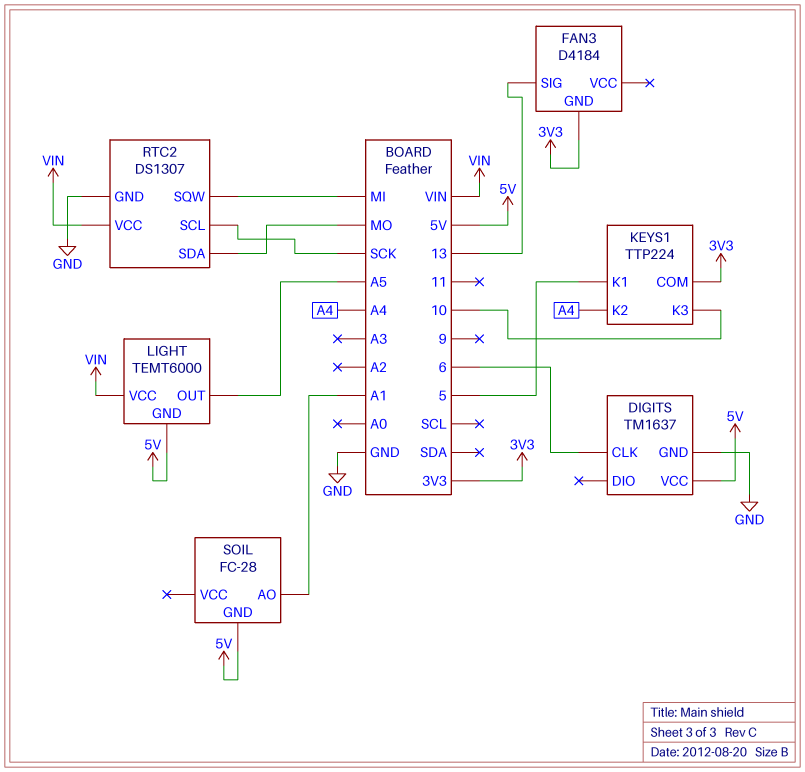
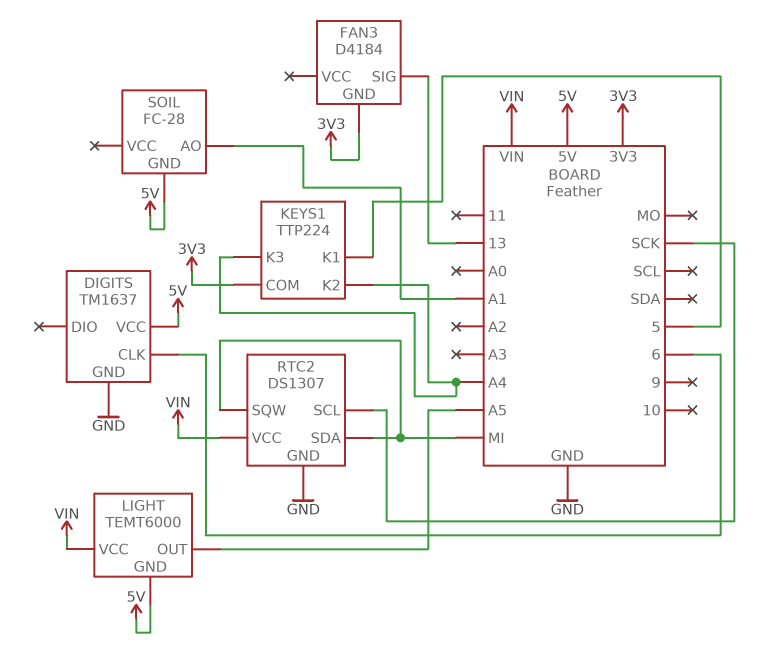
KEYS1 pin K3: 10 -> A4
RTC2 pin SDA: MO -> MI

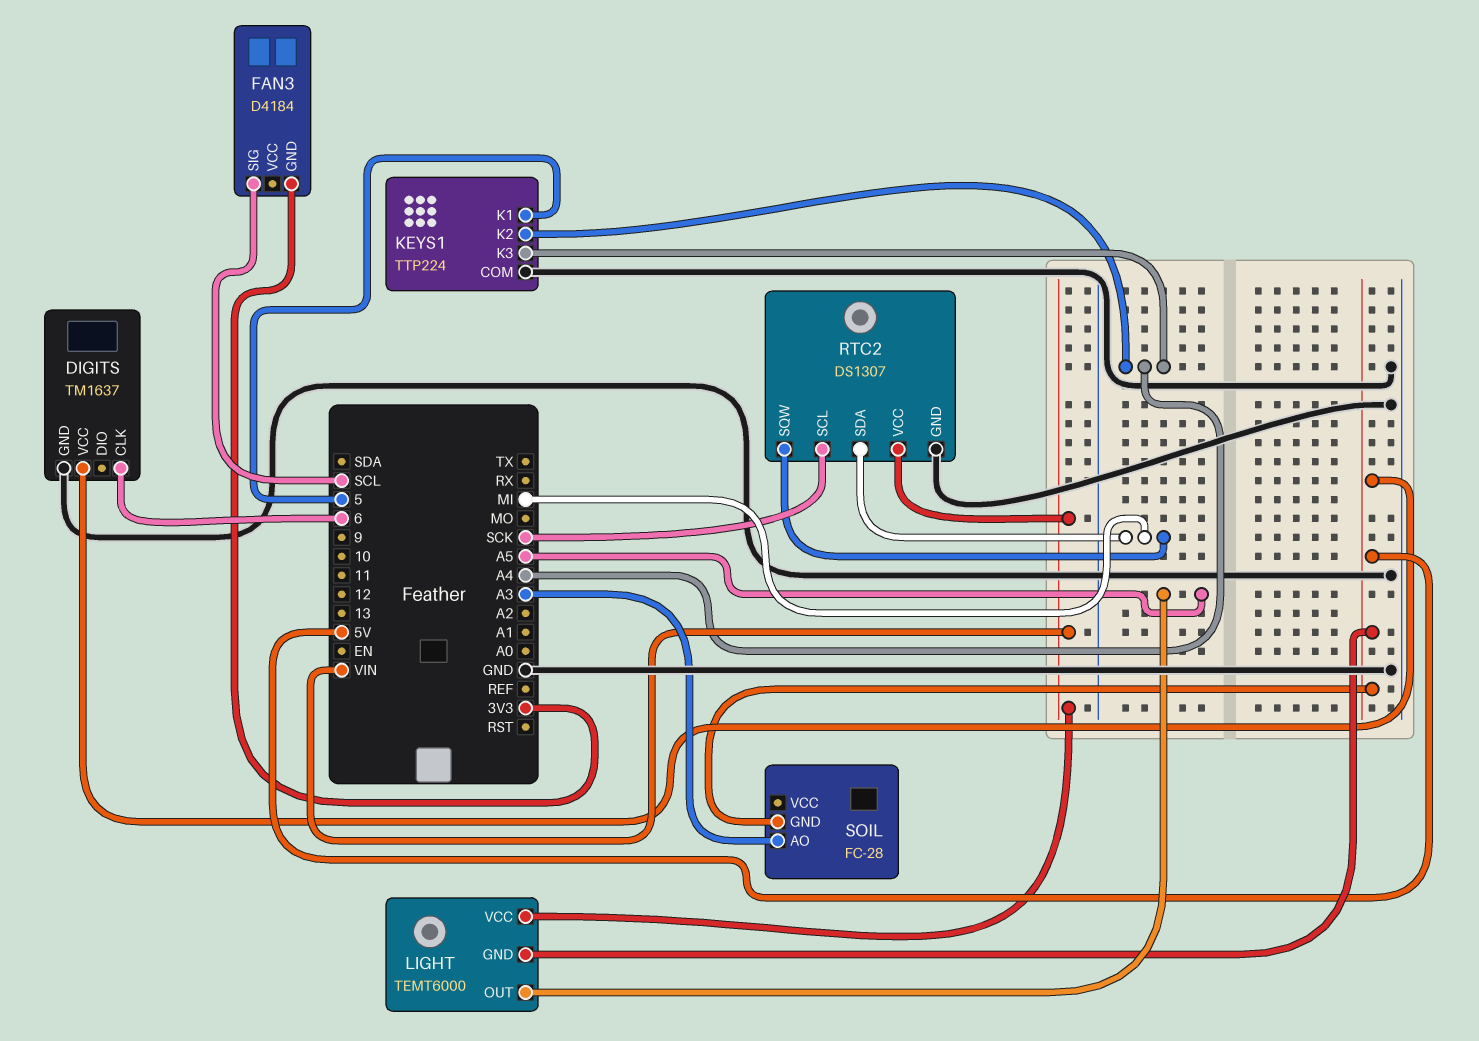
FAN3 pin SIG: 13 -> SCL
KEYS1 pin COM: 3V3 -> GND
SOIL pin AO: A1 -> A3

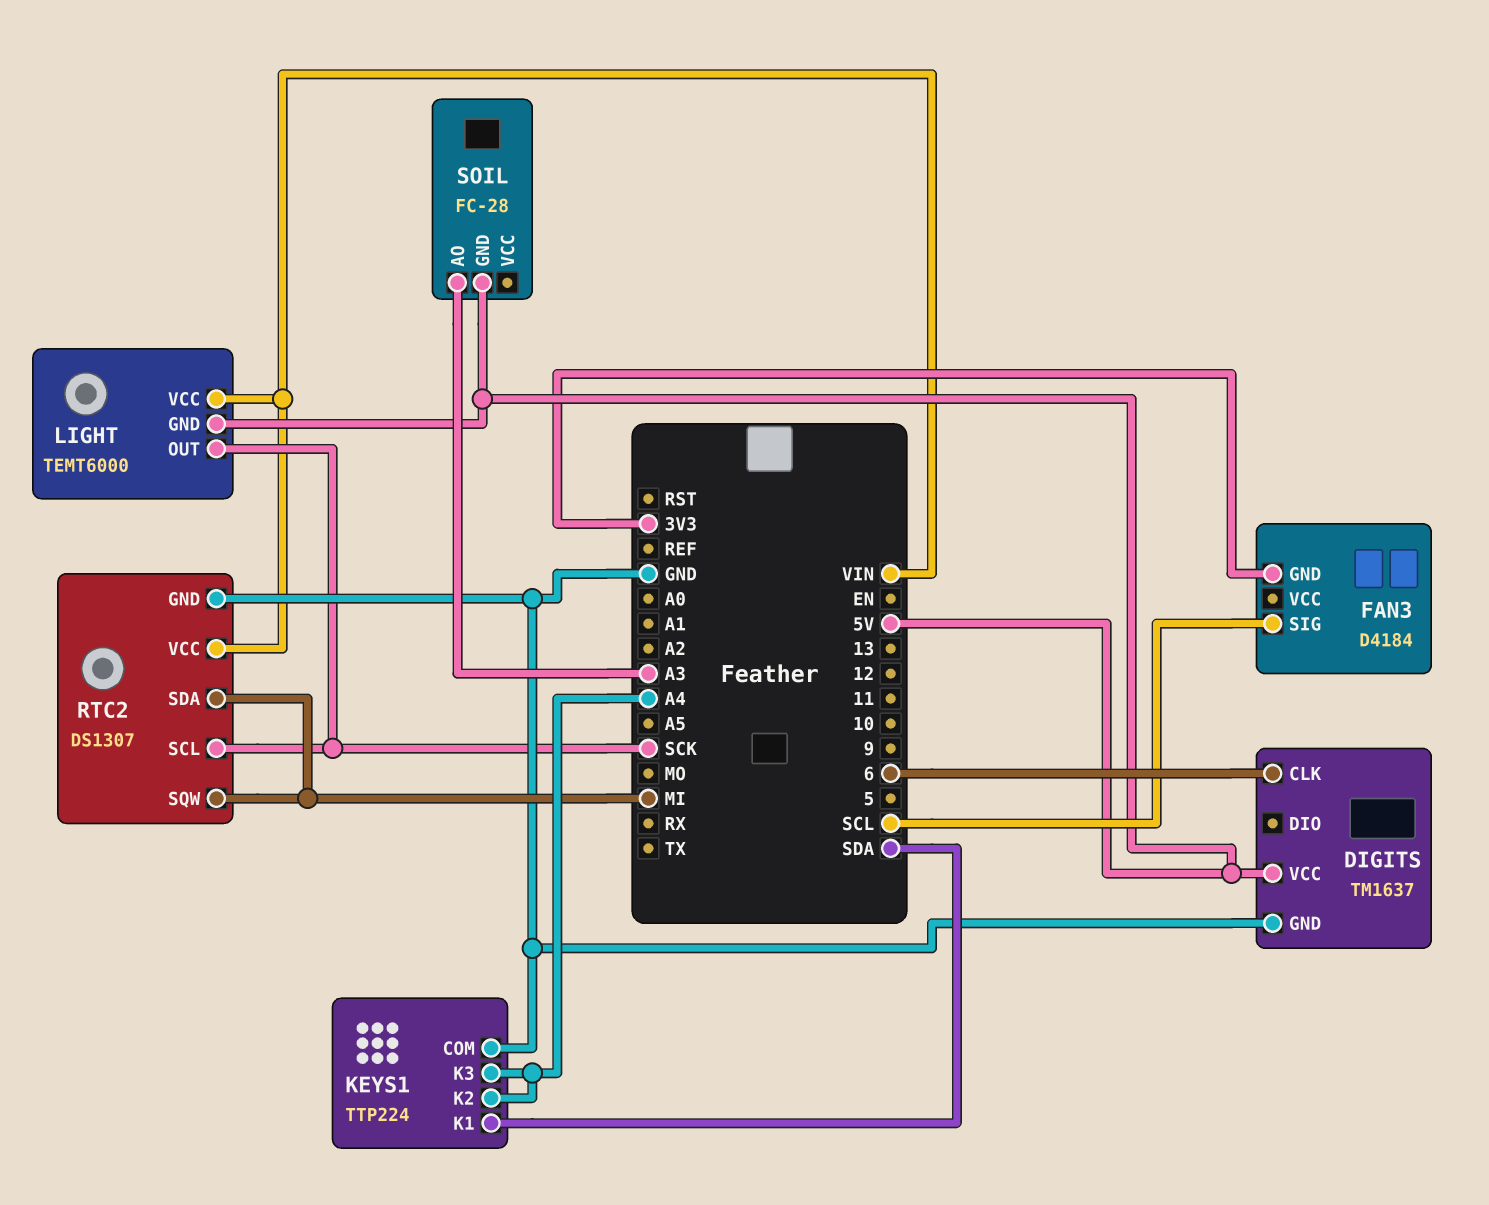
KEYS1 pin K1: 5 -> SDA
LIGHT pin OUT: A5 -> SCK

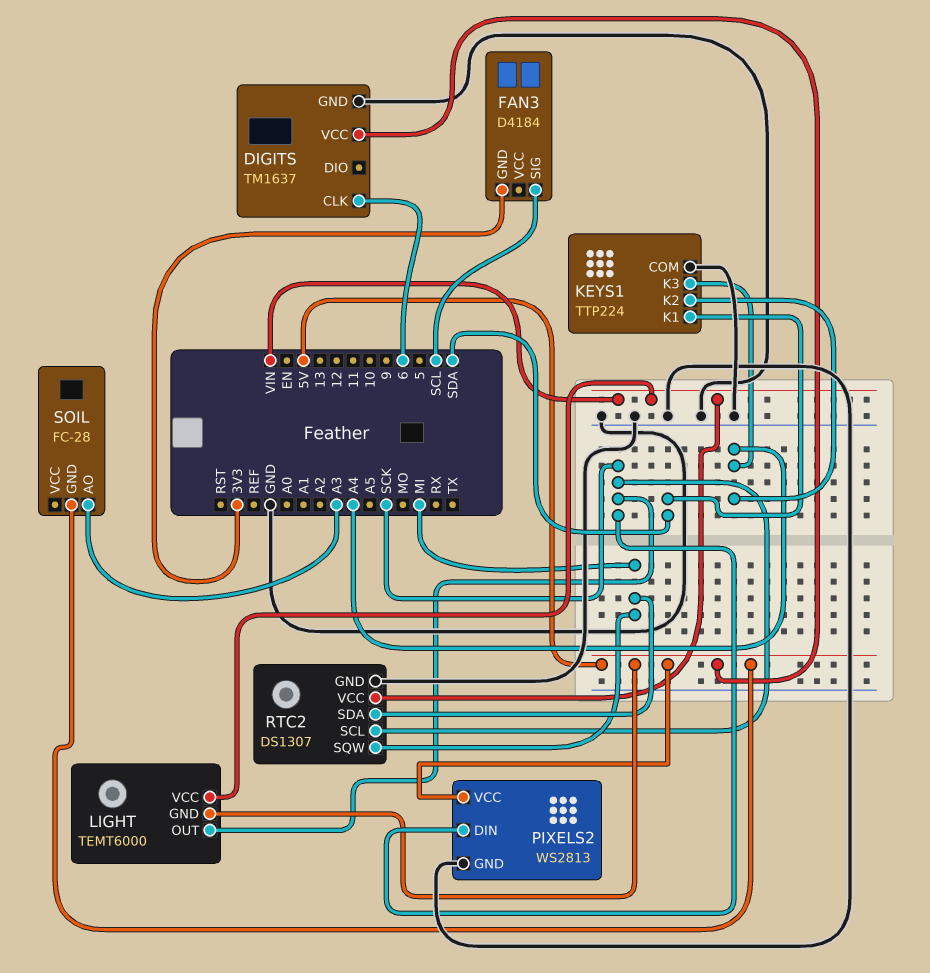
PIXELS2: none -> WS2813
PIXELS2 pin DIN: none -> SCK
PIXELS2 pin GND: none -> GND
PIXELS2 pin VCC: none -> 5V

